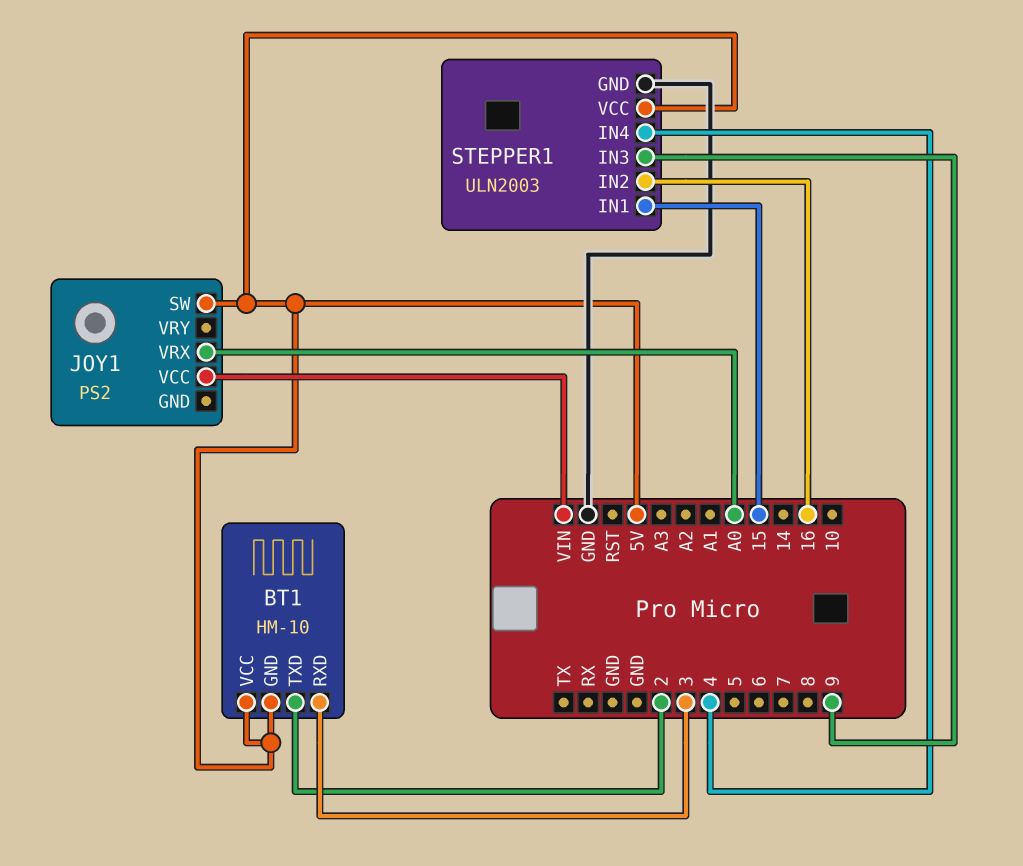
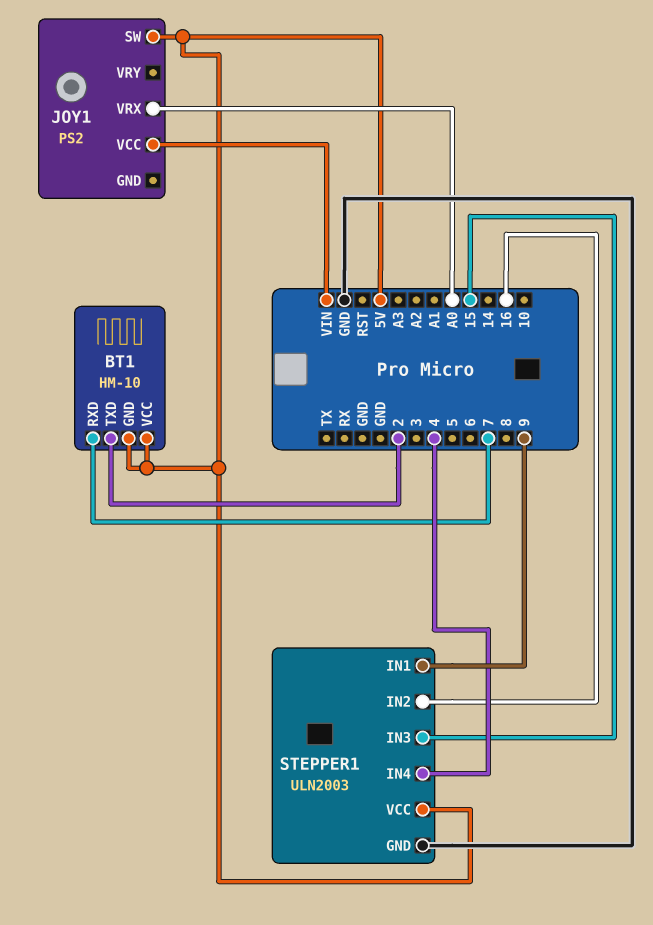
BT1 pin RXD: 3 -> 7
STEPPER1 pin IN1: 15 -> 9
STEPPER1 pin IN3: 9 -> 15

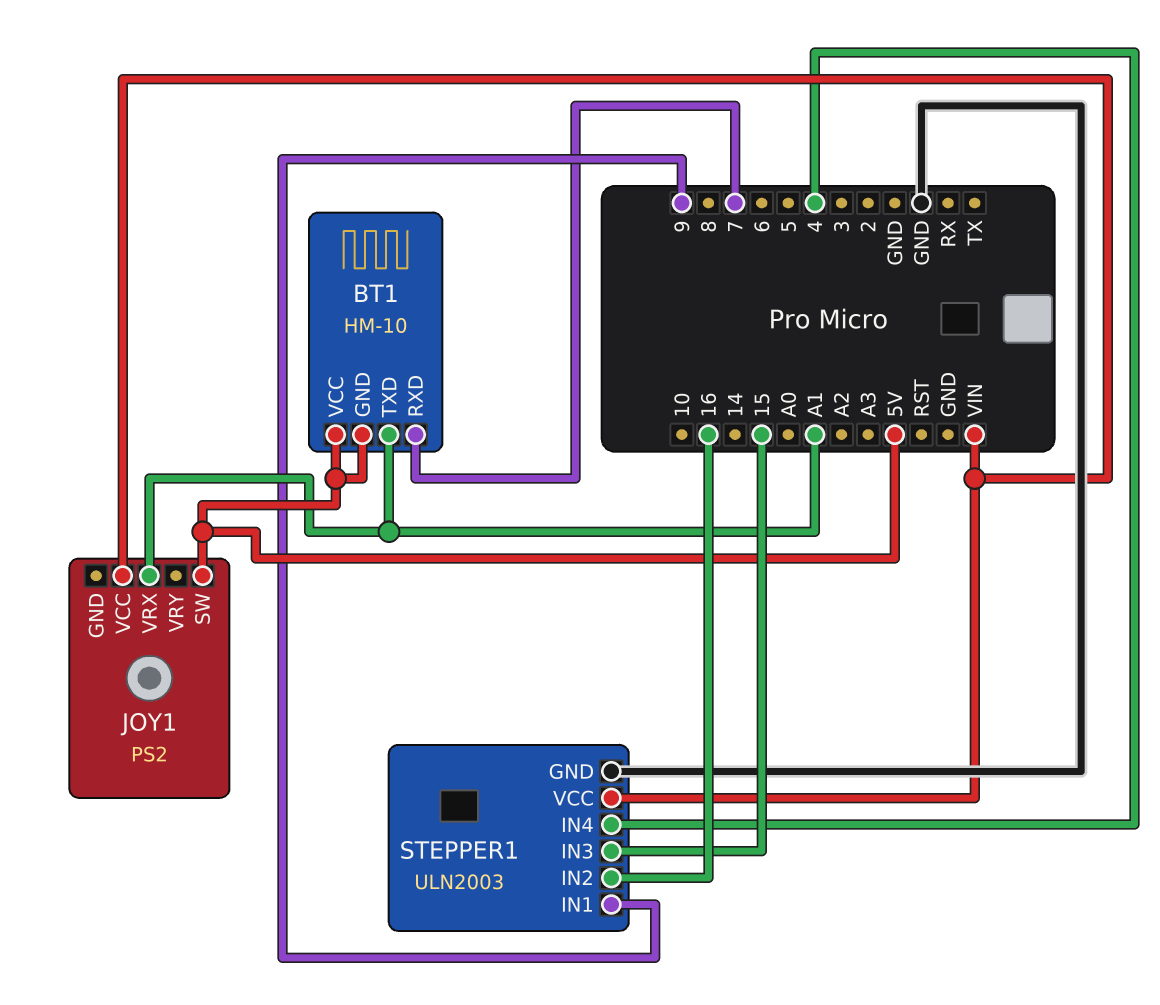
BT1 pin TXD: 2 -> A1
JOY1 pin VRX: A0 -> A1
STEPPER1 pin VCC: 5V -> VIN

